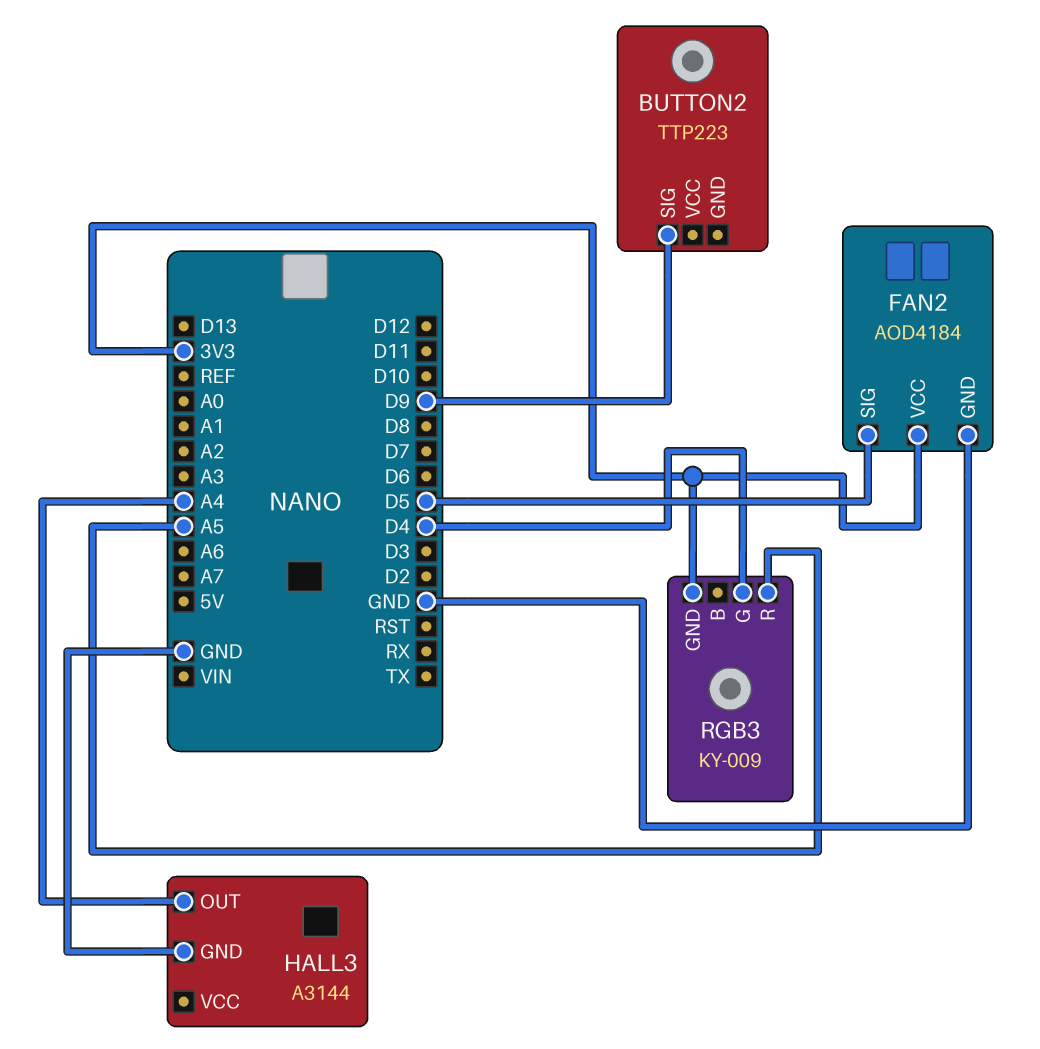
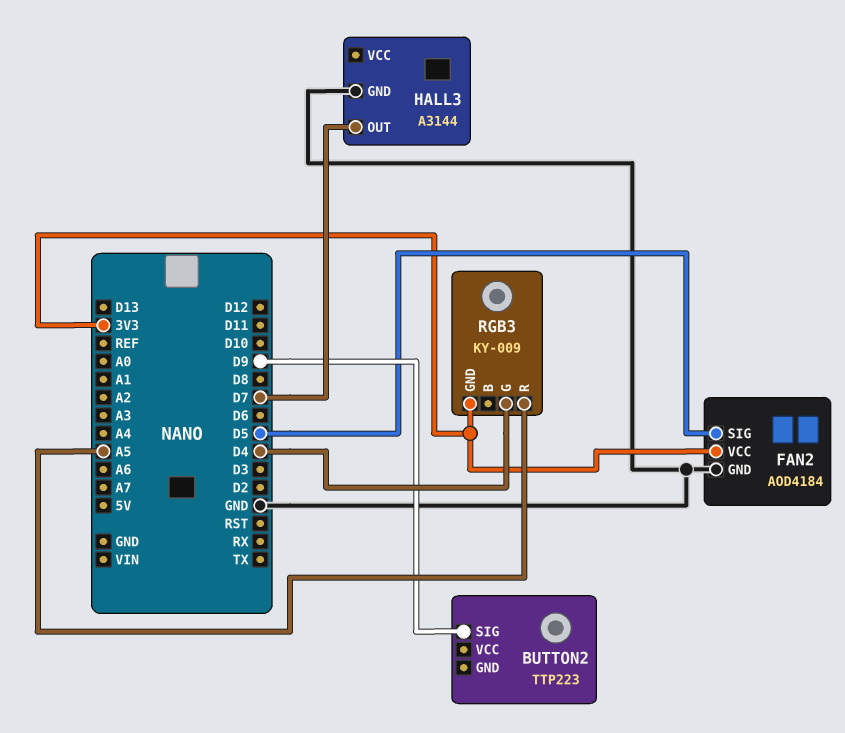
HALL3 pin OUT: A4 -> D7

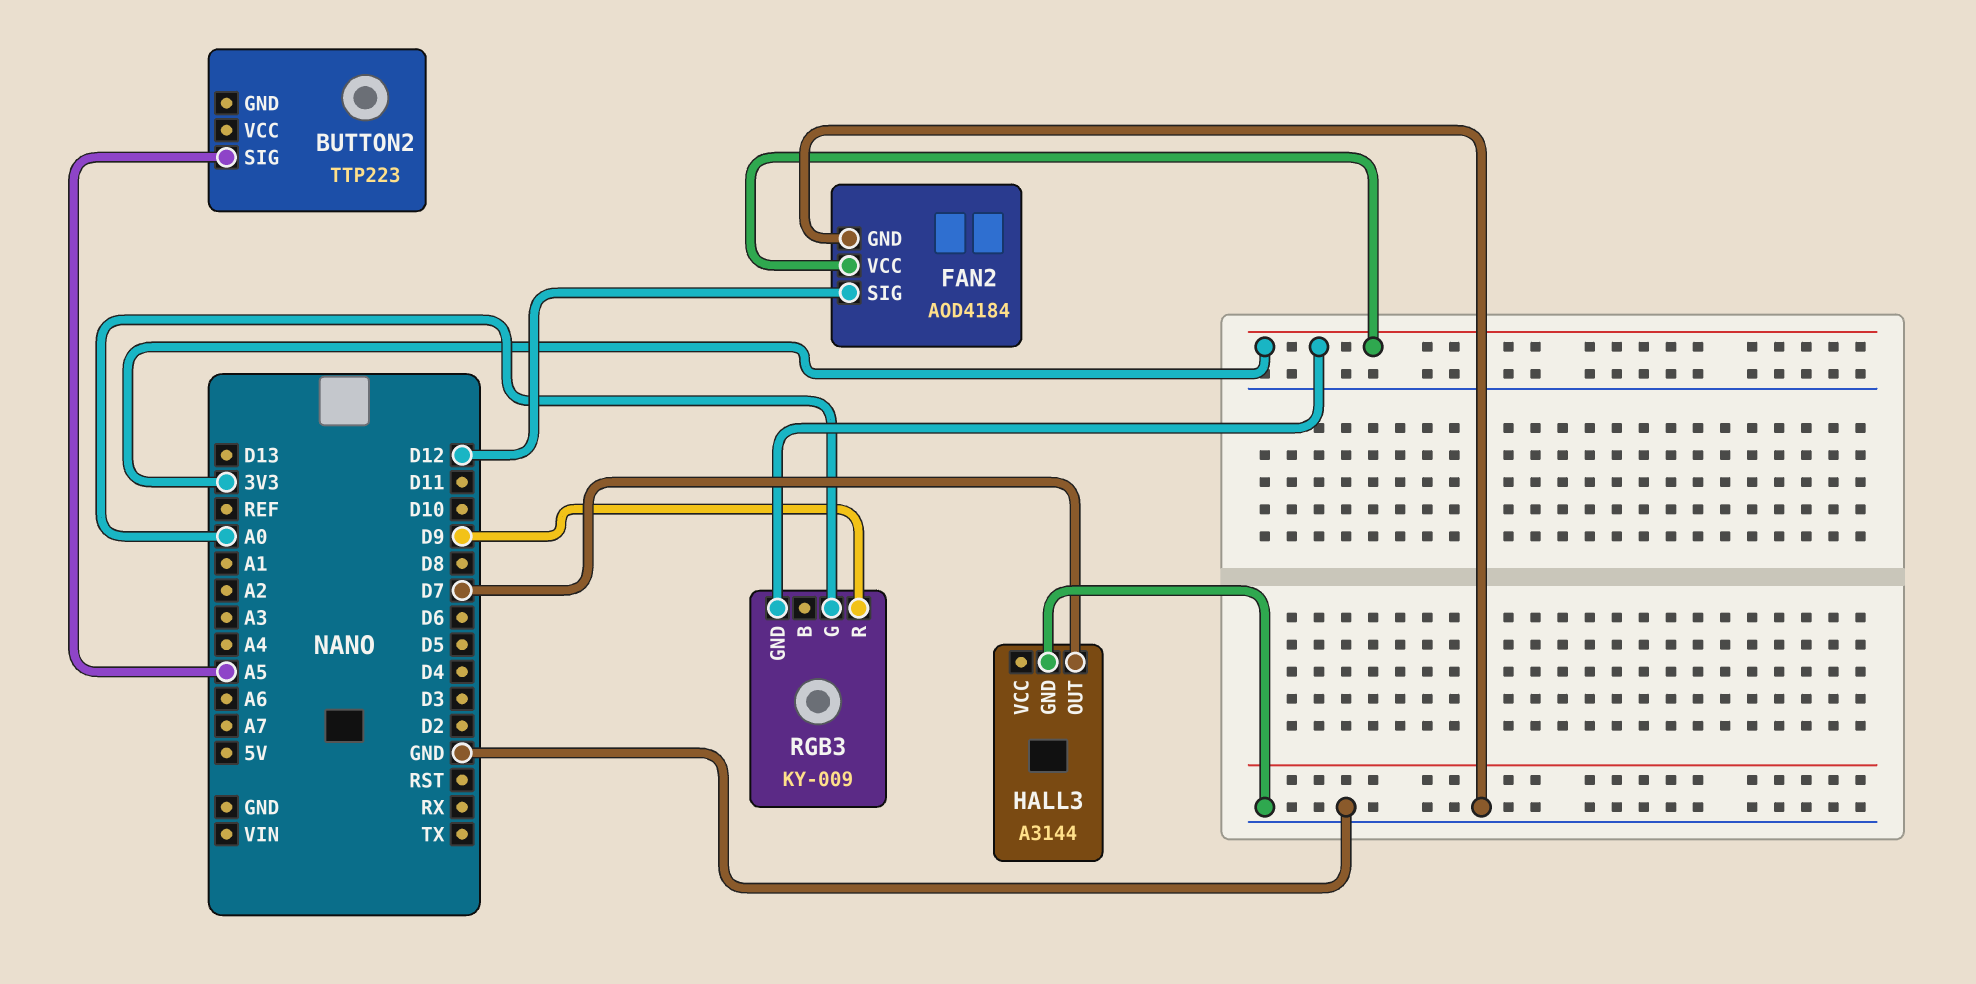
BUTTON2 pin SIG: D9 -> A5
FAN2 pin SIG: D5 -> D12
RGB3 pin G: D4 -> A0
RGB3 pin R: A5 -> D9

